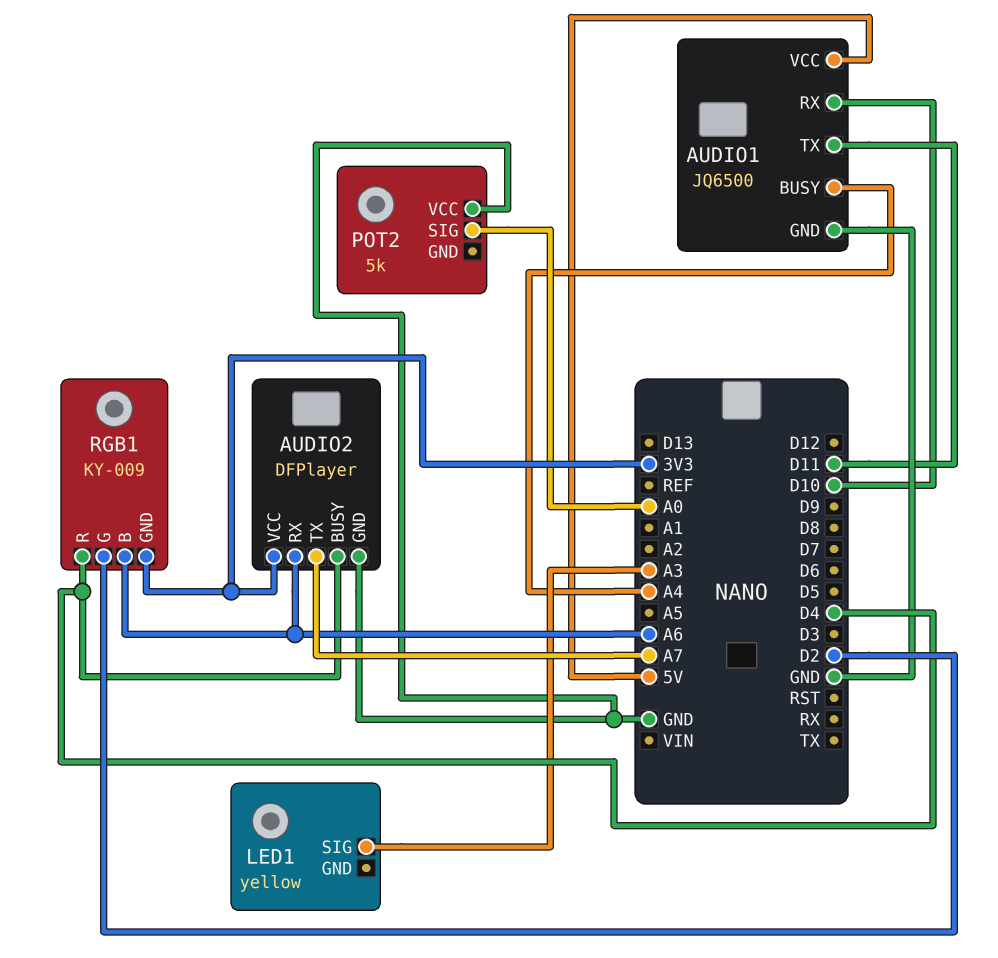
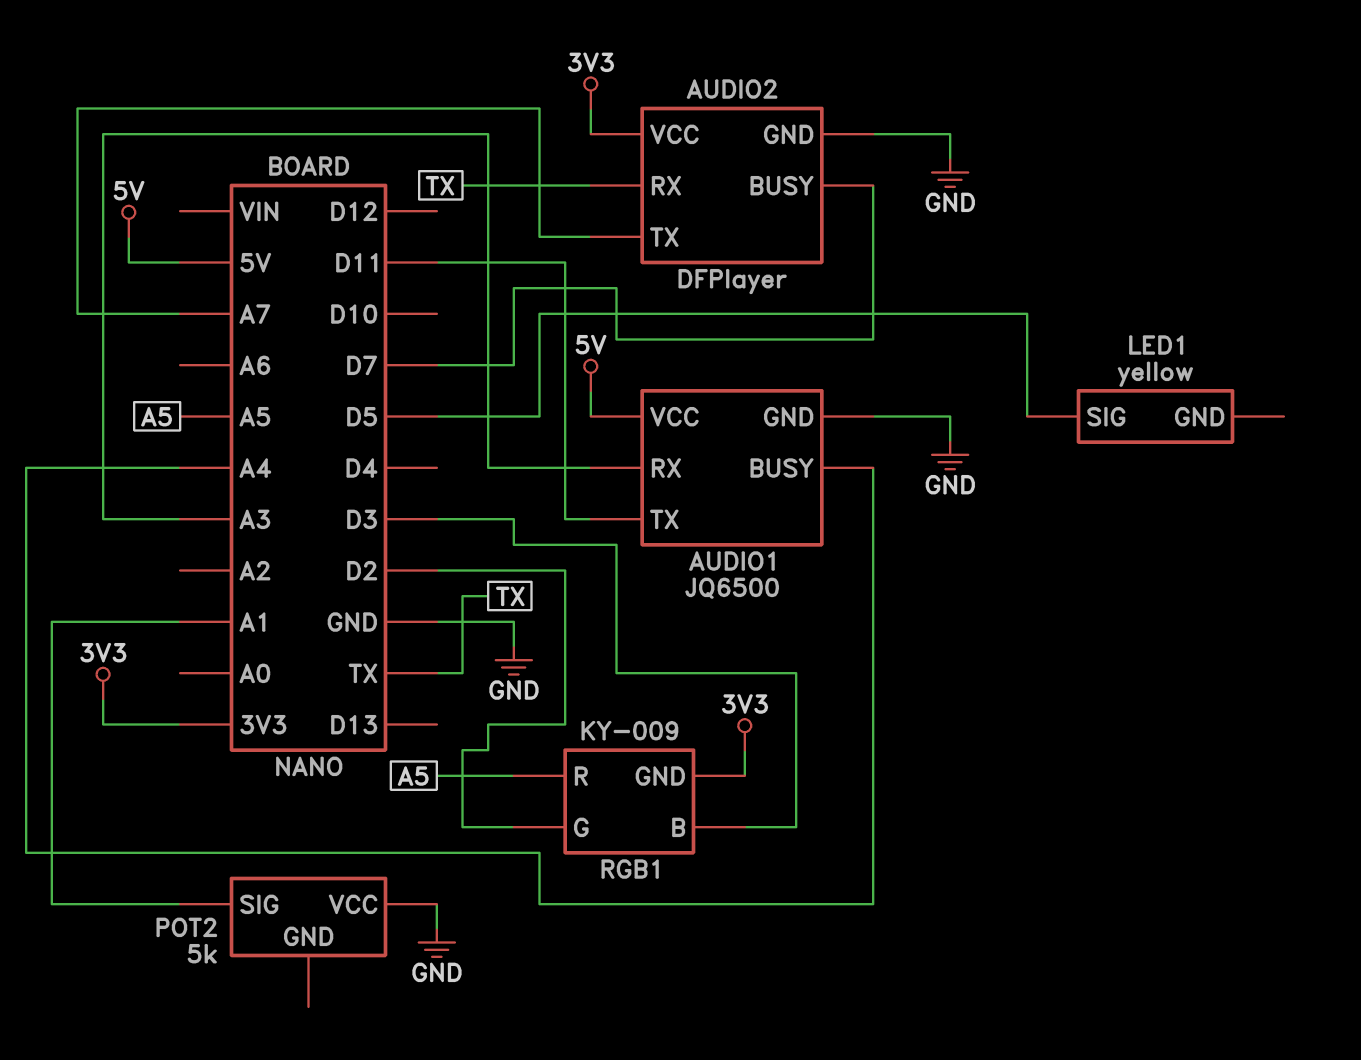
AUDIO1 pin RX: D10 -> A3
AUDIO2 pin BUSY: D4 -> D7
AUDIO2 pin RX: A6 -> TX
LED1 pin SIG: A3 -> D5
POT2 pin SIG: A0 -> A1
RGB1 pin B: A6 -> D3
RGB1 pin R: D4 -> A5

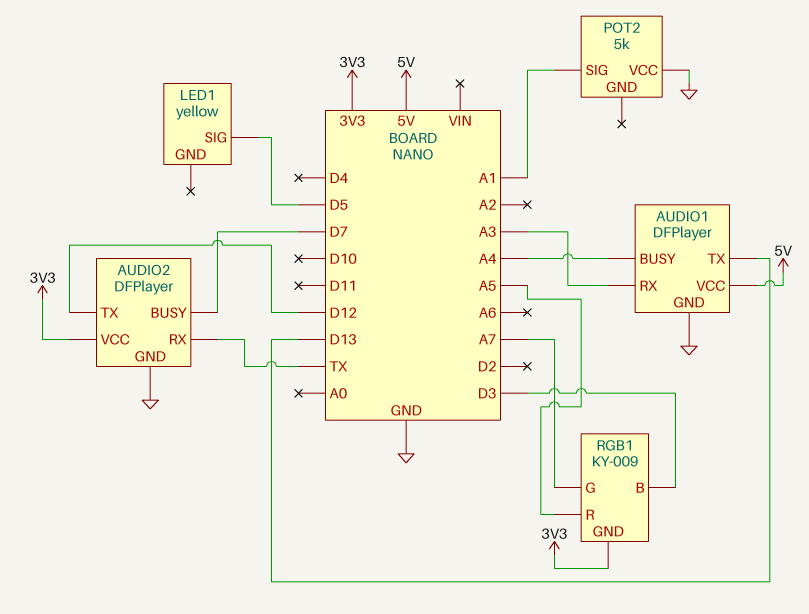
AUDIO1: JQ6500 -> DFPlayer
AUDIO1 pin TX: D11 -> D13
AUDIO2 pin TX: A7 -> D12
RGB1 pin G: D2 -> A7

